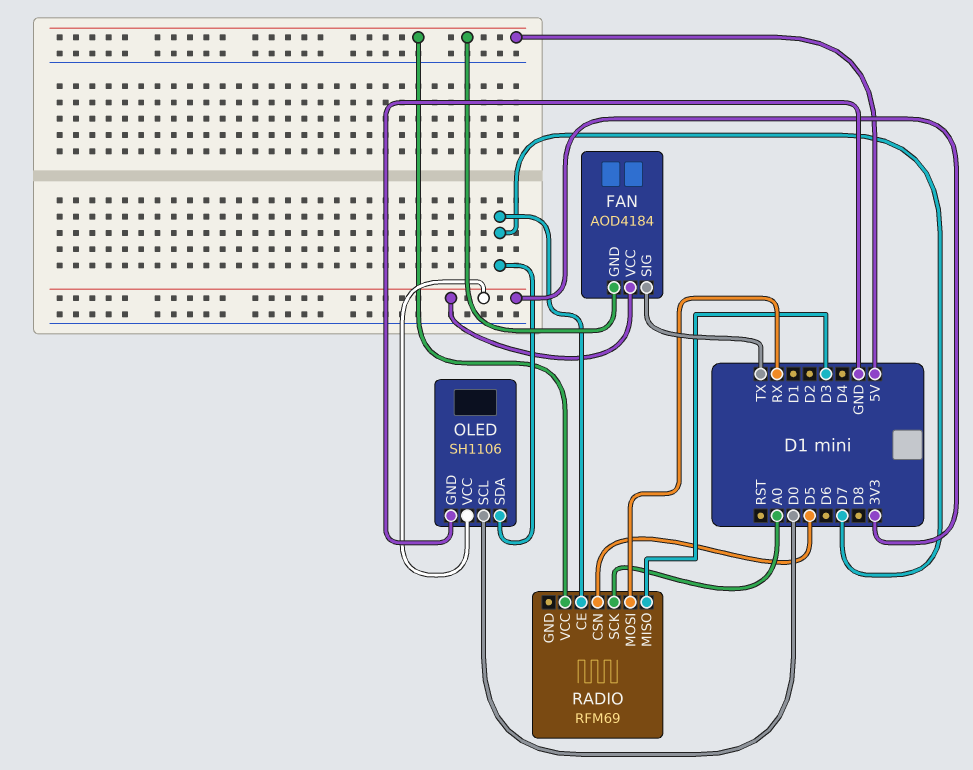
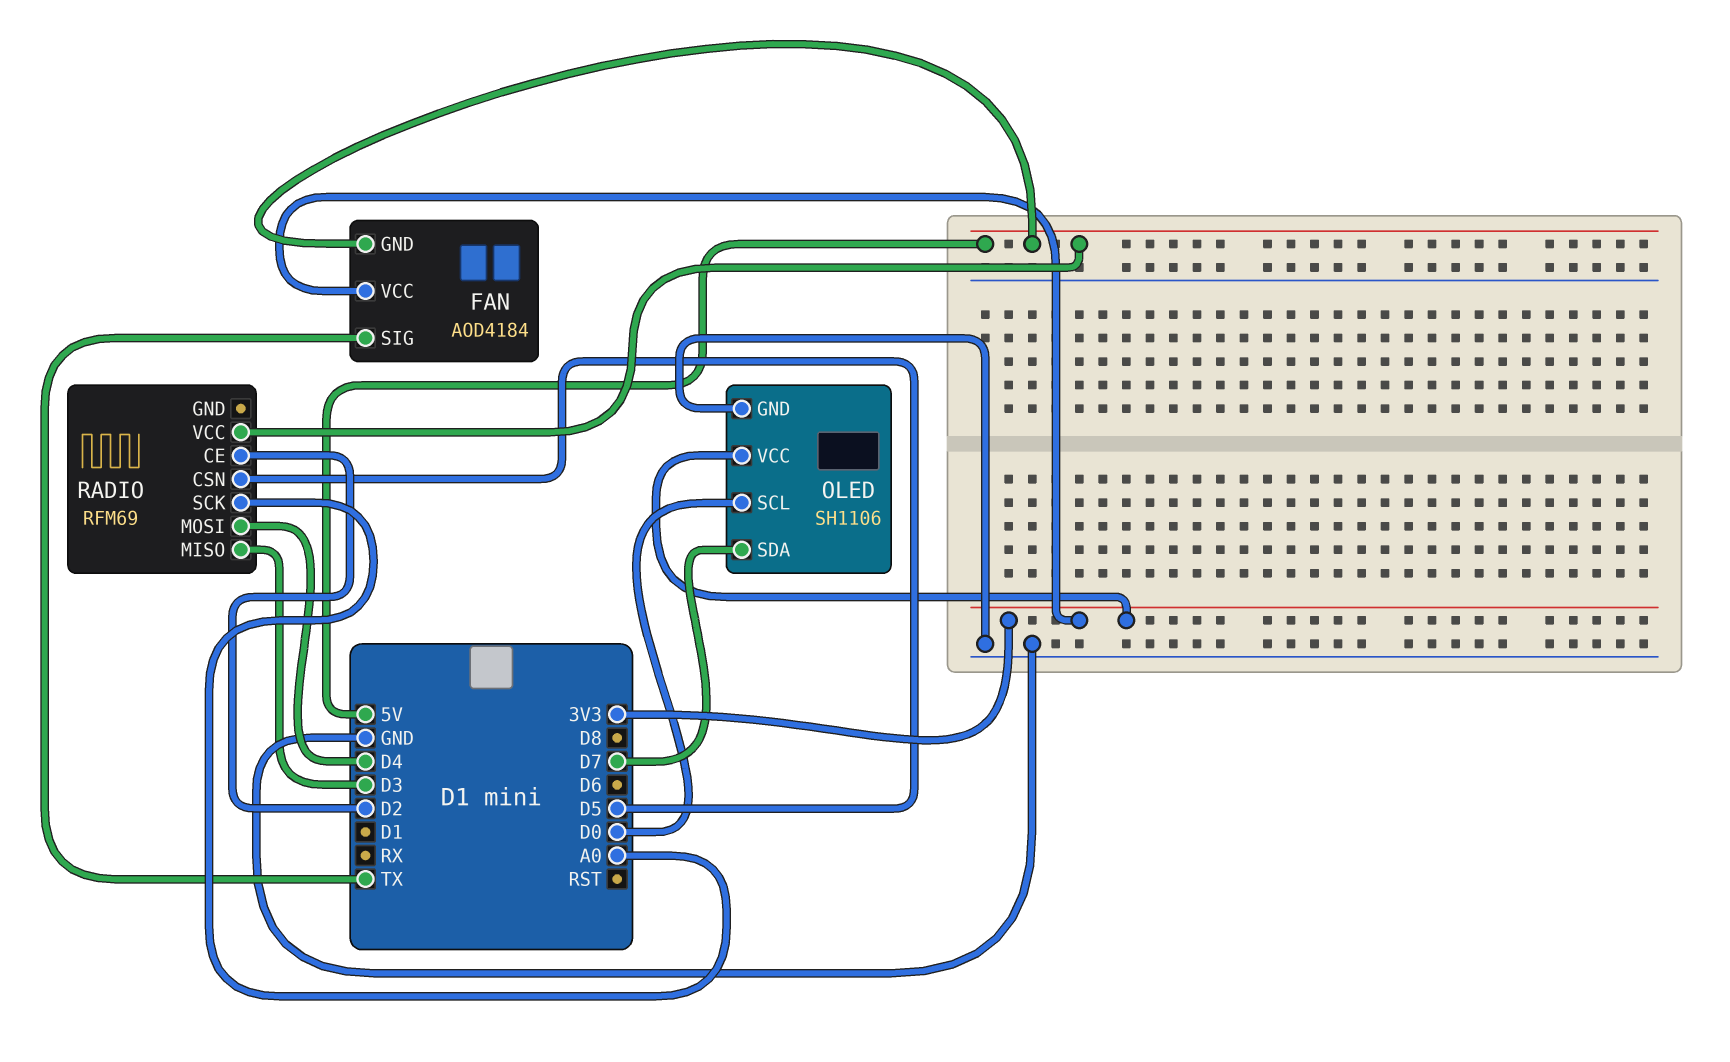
RADIO pin CE: D7 -> D2
RADIO pin MOSI: RX -> D4

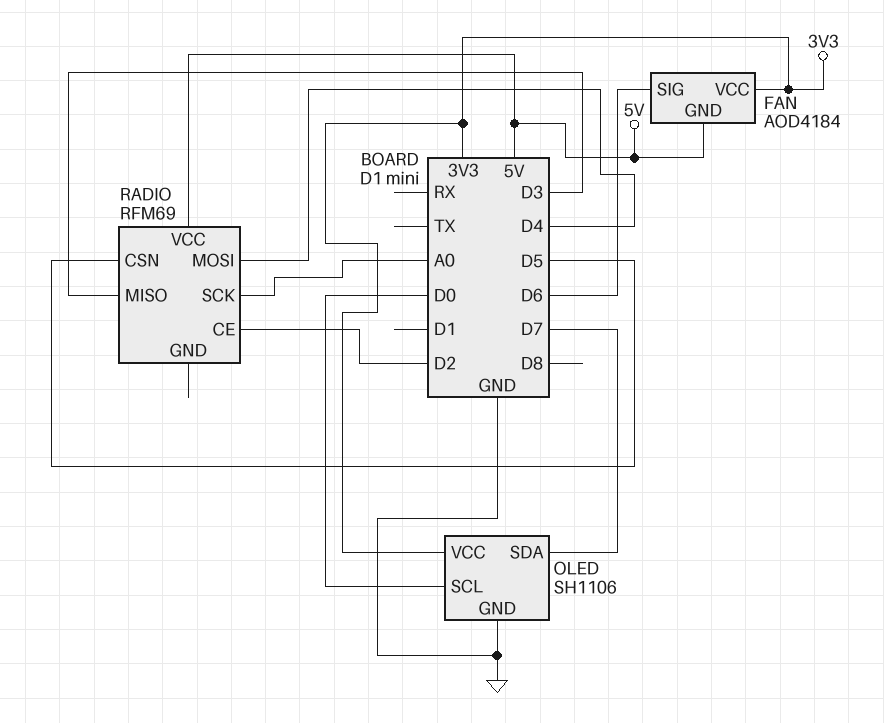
FAN pin SIG: TX -> D6

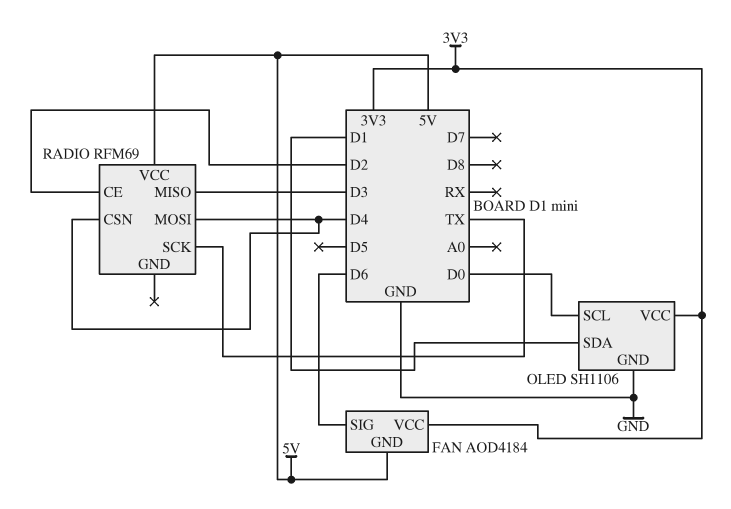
OLED pin SDA: D7 -> D1
RADIO pin CSN: D5 -> D4
RADIO pin SCK: A0 -> TX

